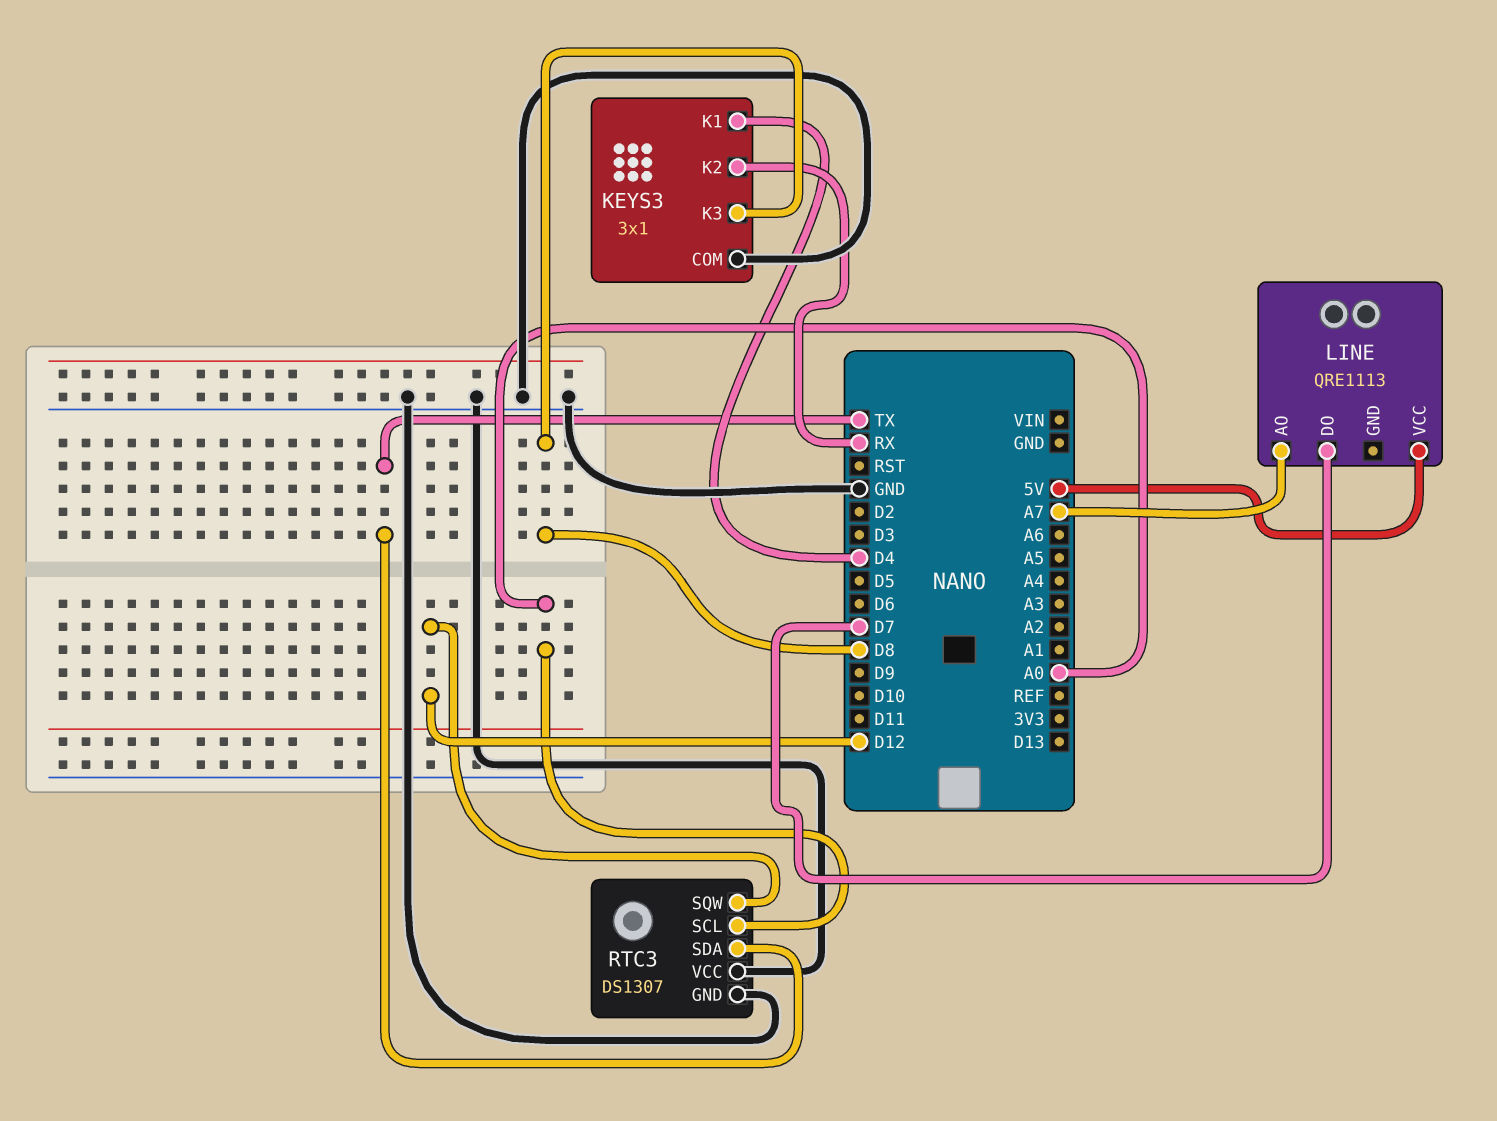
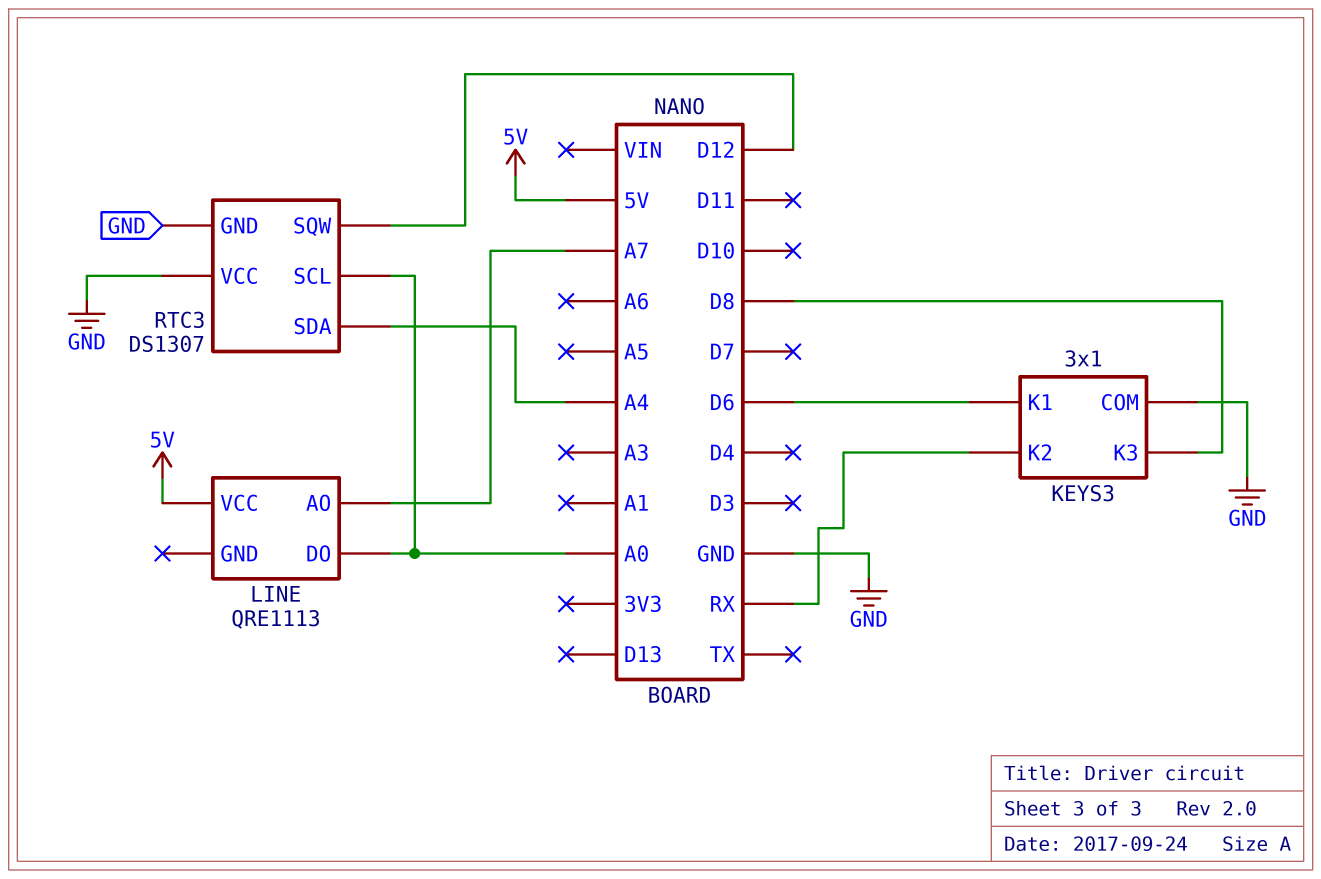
KEYS3 pin K1: D4 -> D6
LINE pin DO: D7 -> A0
RTC3 pin SDA: TX -> A4

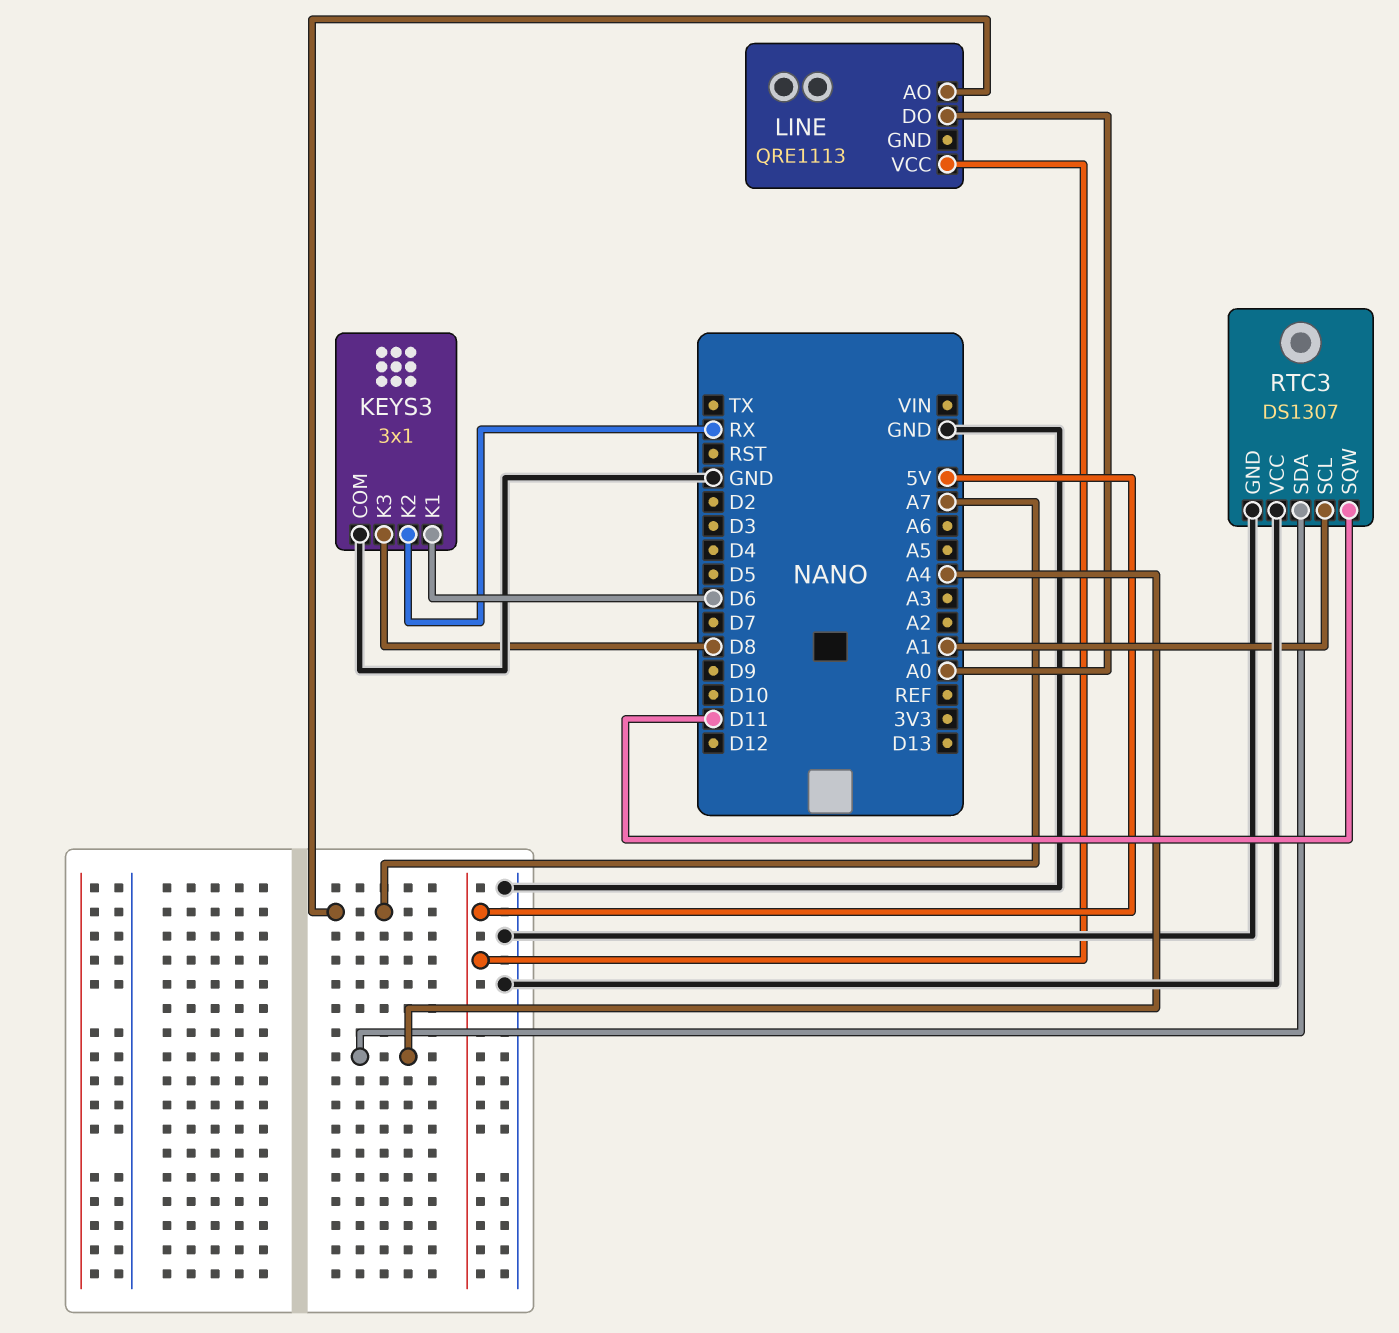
RTC3 pin SCL: A0 -> A1
RTC3 pin SQW: D12 -> D11

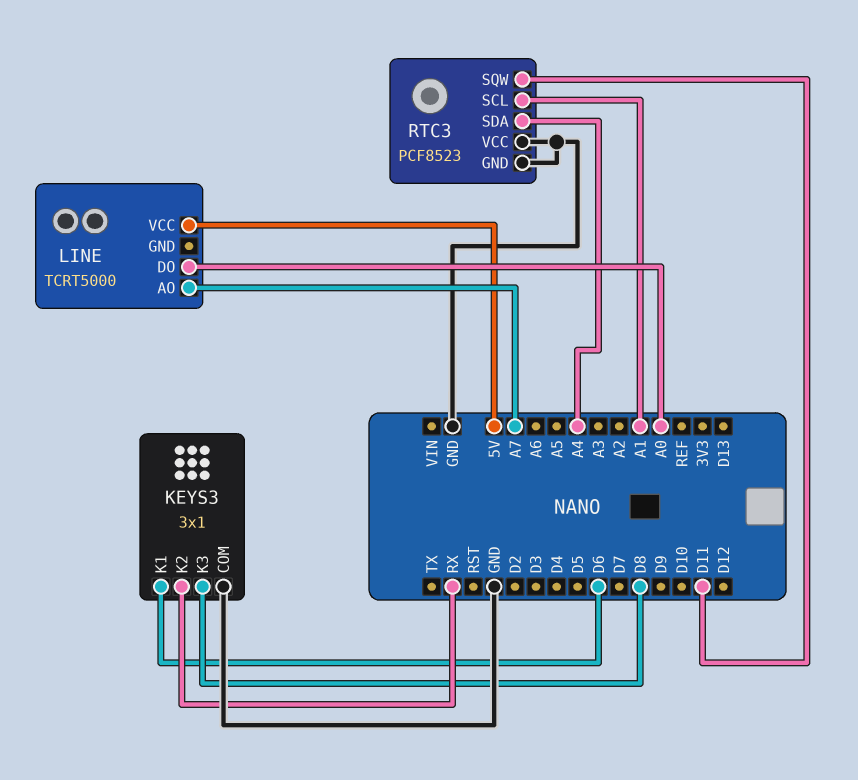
LINE: QRE1113 -> TCRT5000
RTC3: DS1307 -> PCF8523

